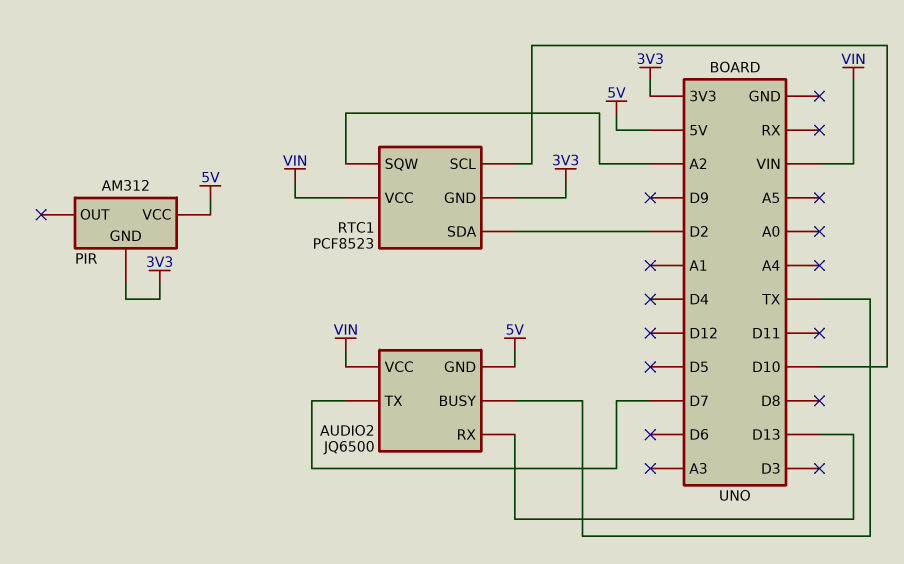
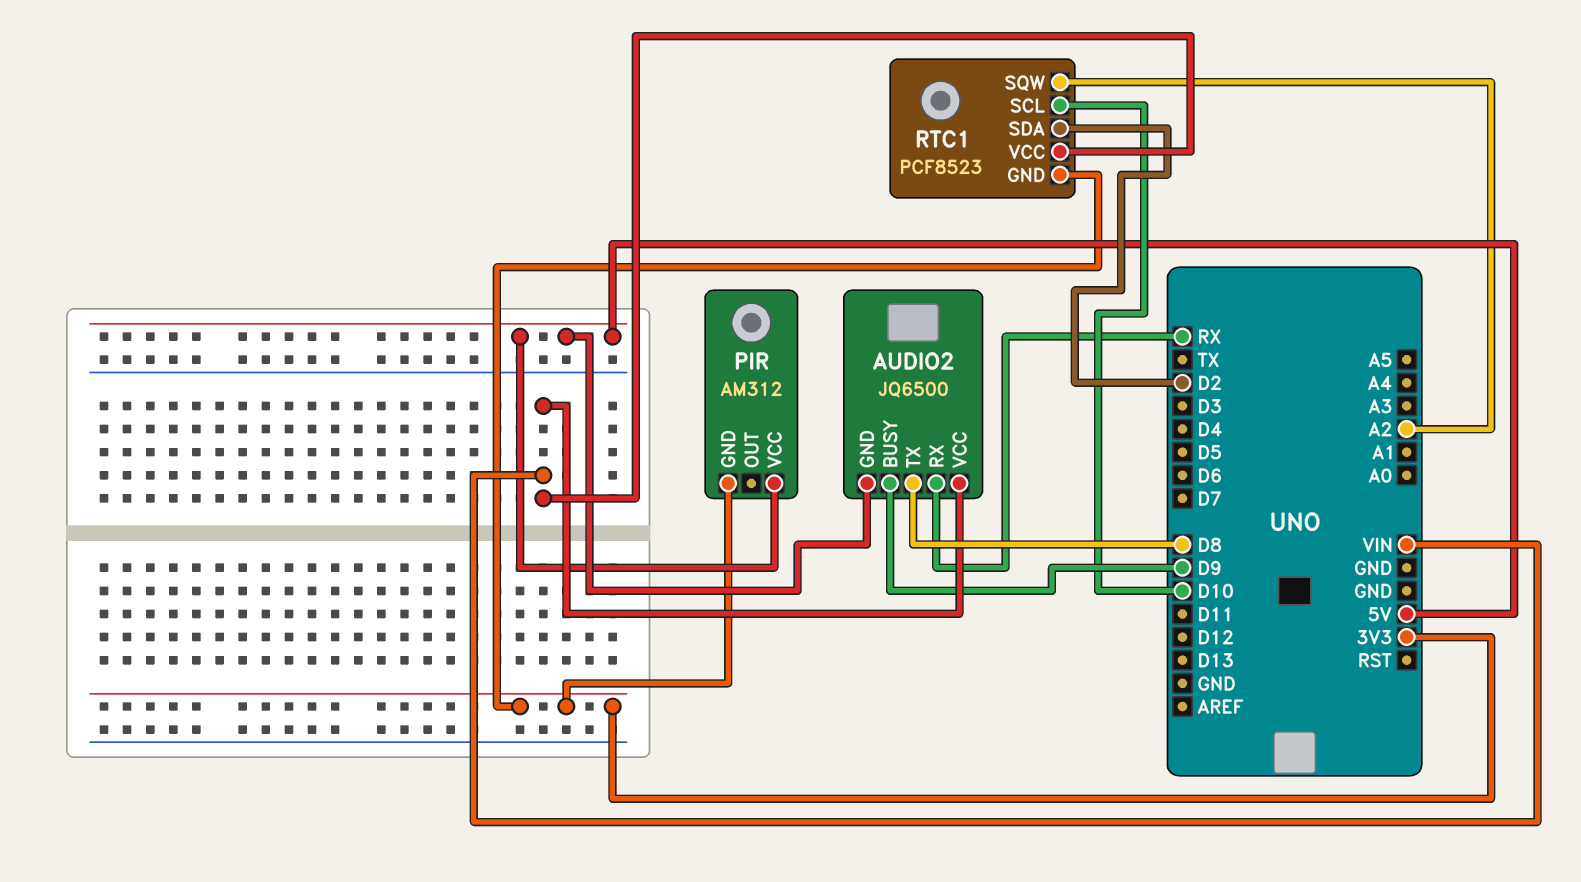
AUDIO2 pin BUSY: TX -> D9
AUDIO2 pin RX: D13 -> RX
AUDIO2 pin TX: D7 -> D8

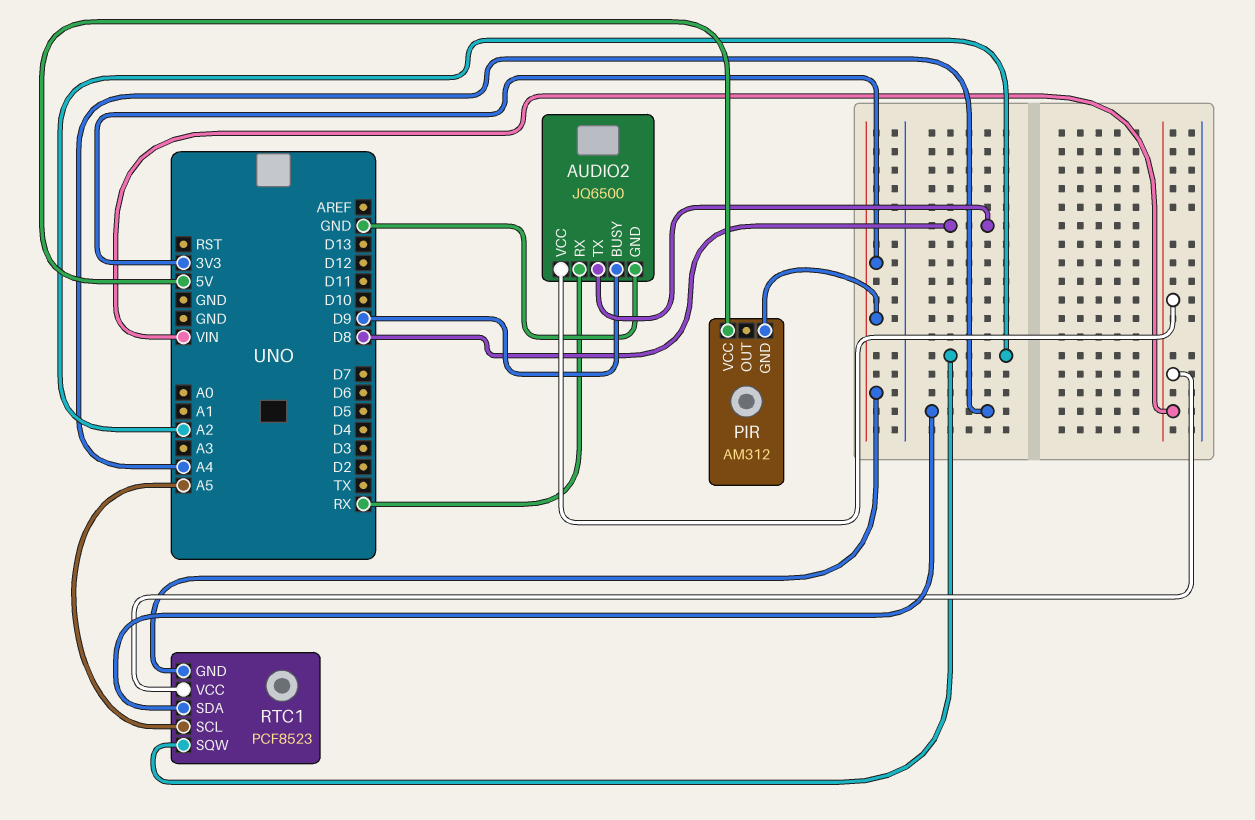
AUDIO2 pin GND: 5V -> GND
RTC1 pin SCL: D10 -> A5
RTC1 pin SDA: D2 -> A4

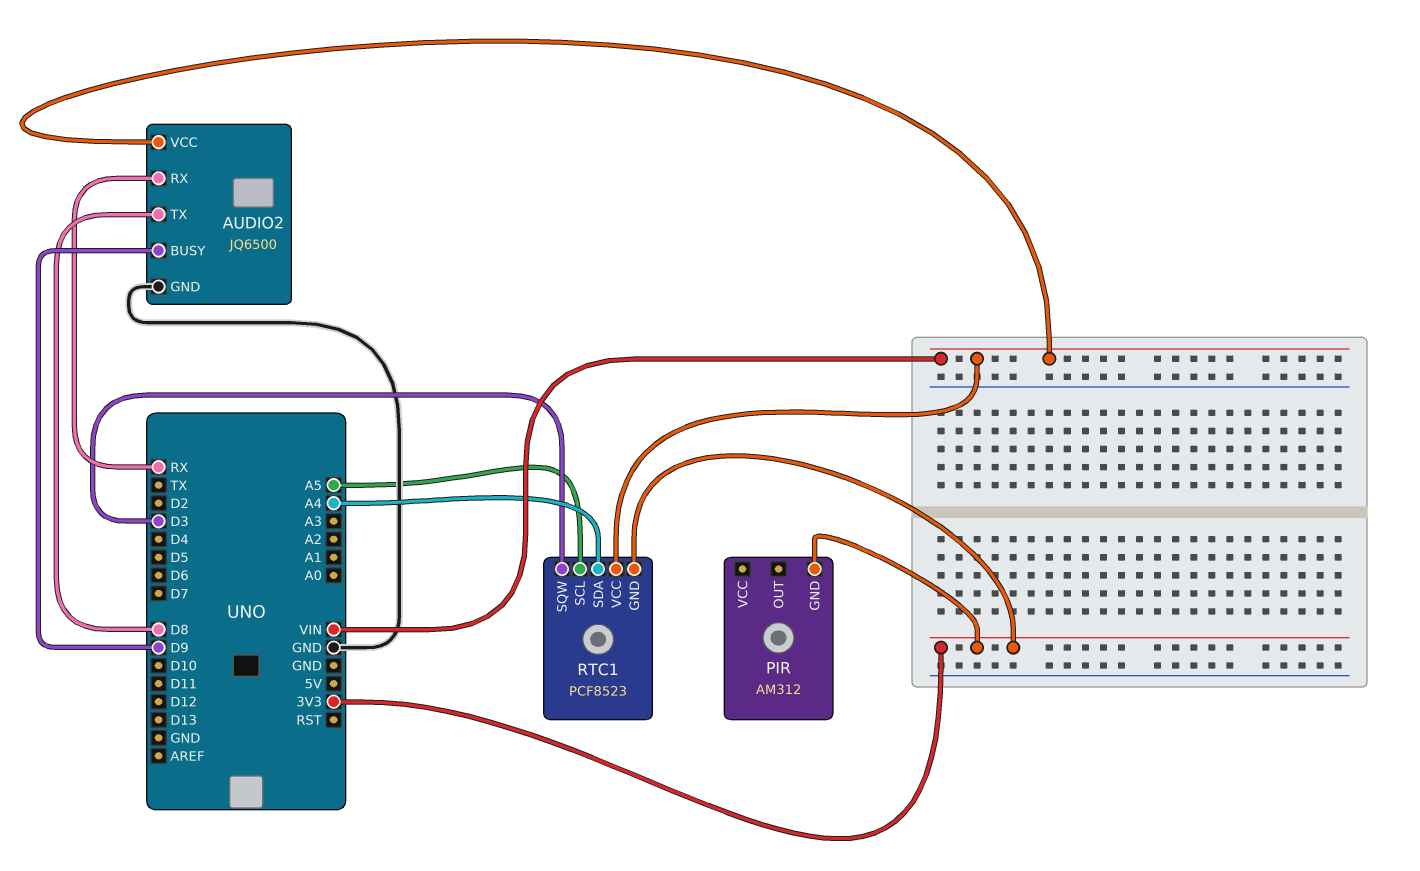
PIR pin VCC: 5V -> none
RTC1 pin SQW: A2 -> D3

